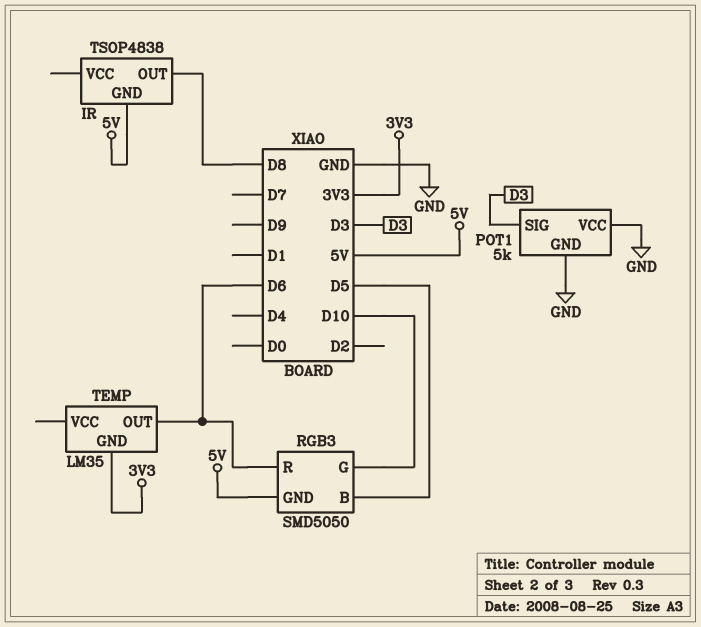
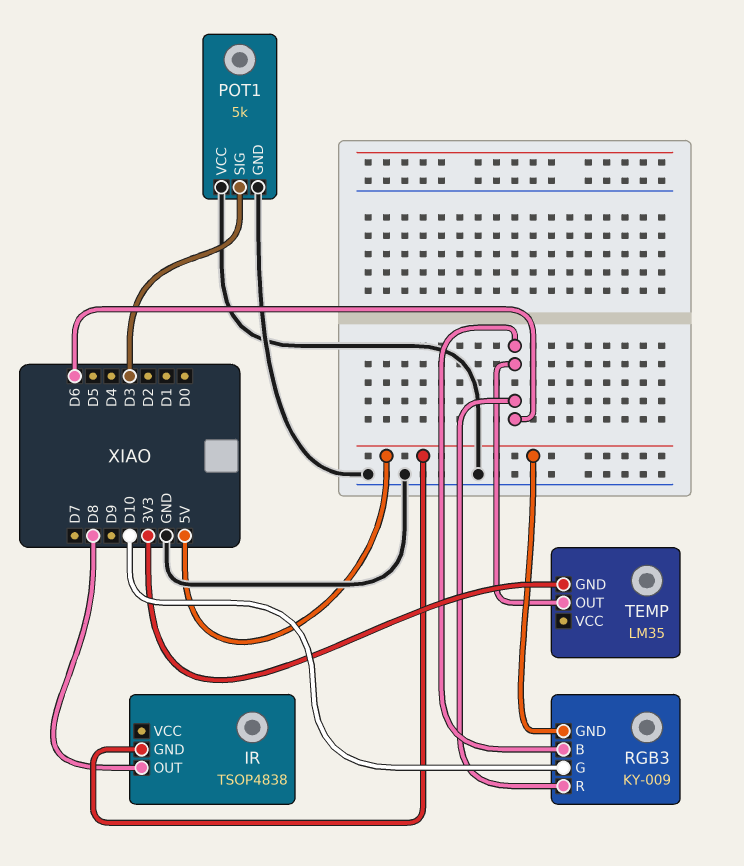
RGB3: SMD5050 -> KY-009
RGB3 pin B: D5 -> D6

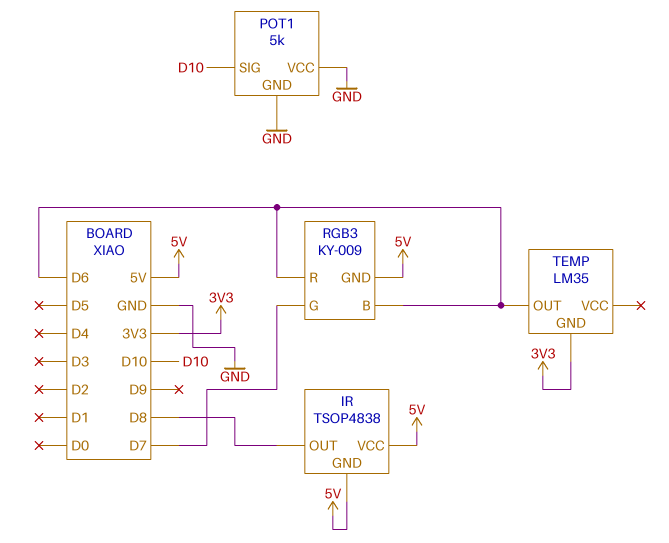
IR pin VCC: none -> 5V
POT1 pin SIG: D3 -> D10
RGB3 pin G: D10 -> D7

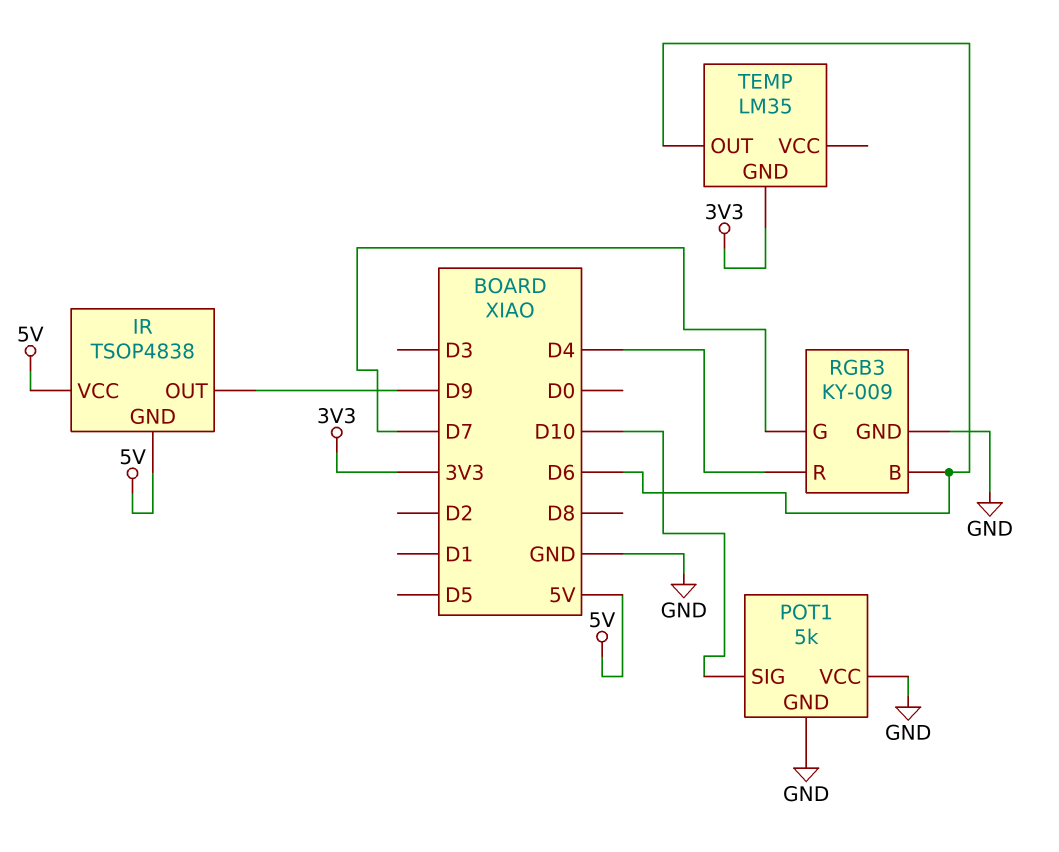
IR pin OUT: D8 -> D9
RGB3 pin GND: 5V -> GND
RGB3 pin R: D6 -> D4

